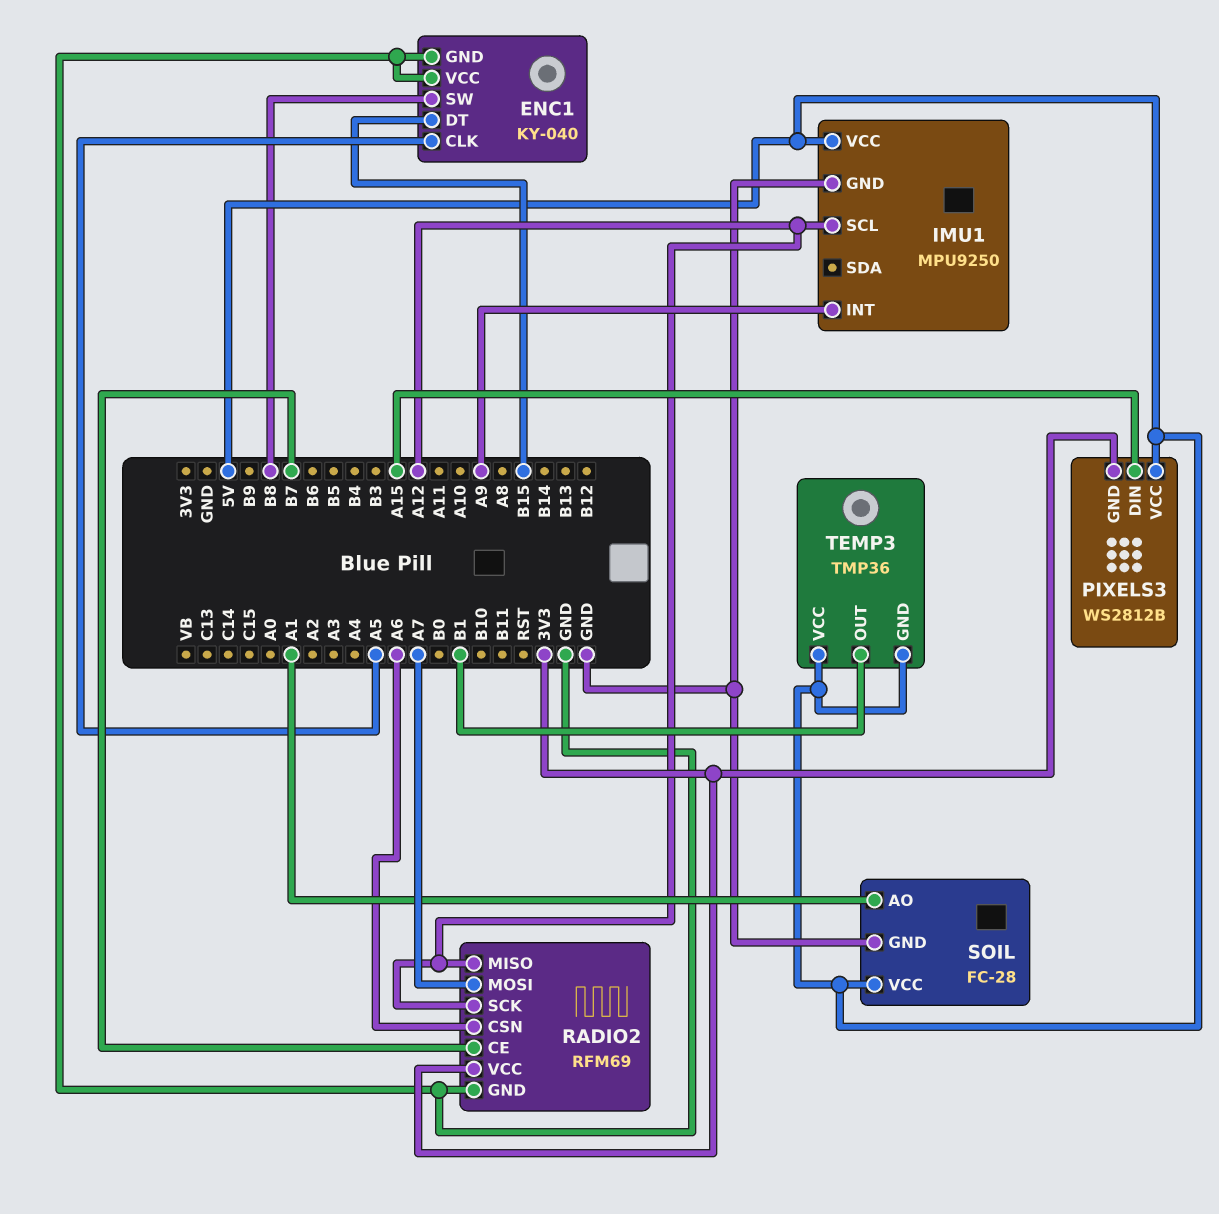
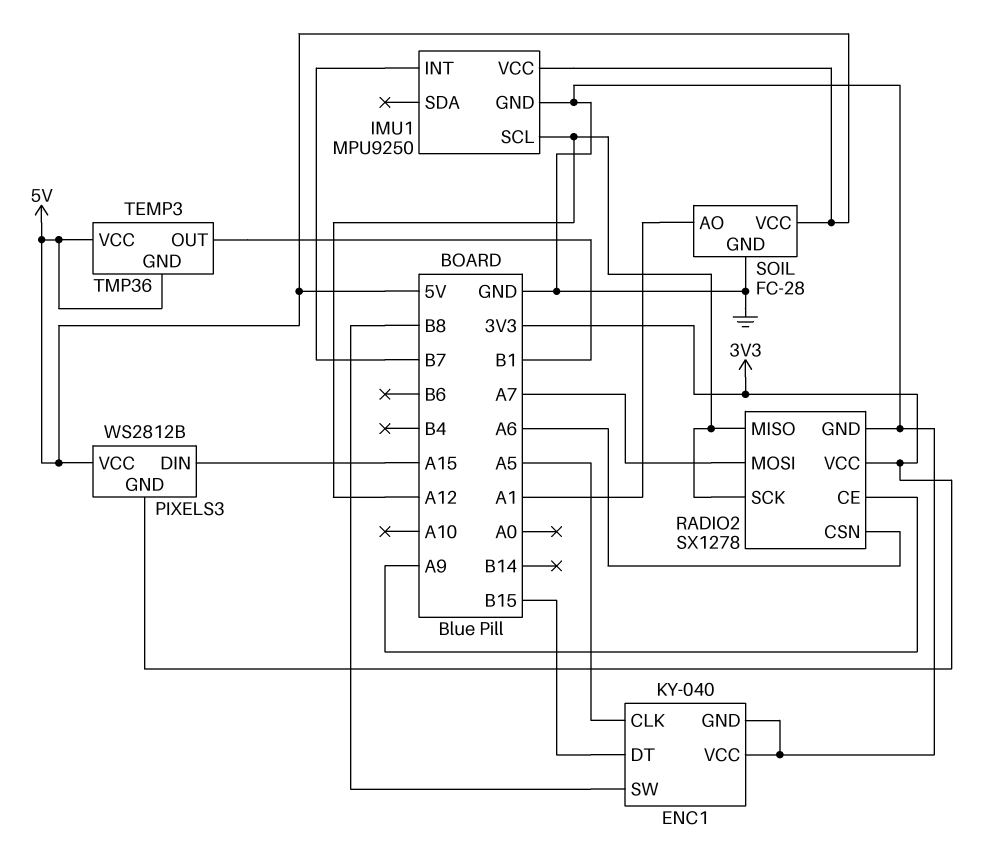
IMU1 pin INT: A9 -> B7
RADIO2: RFM69 -> SX1278
RADIO2 pin CE: B7 -> A9

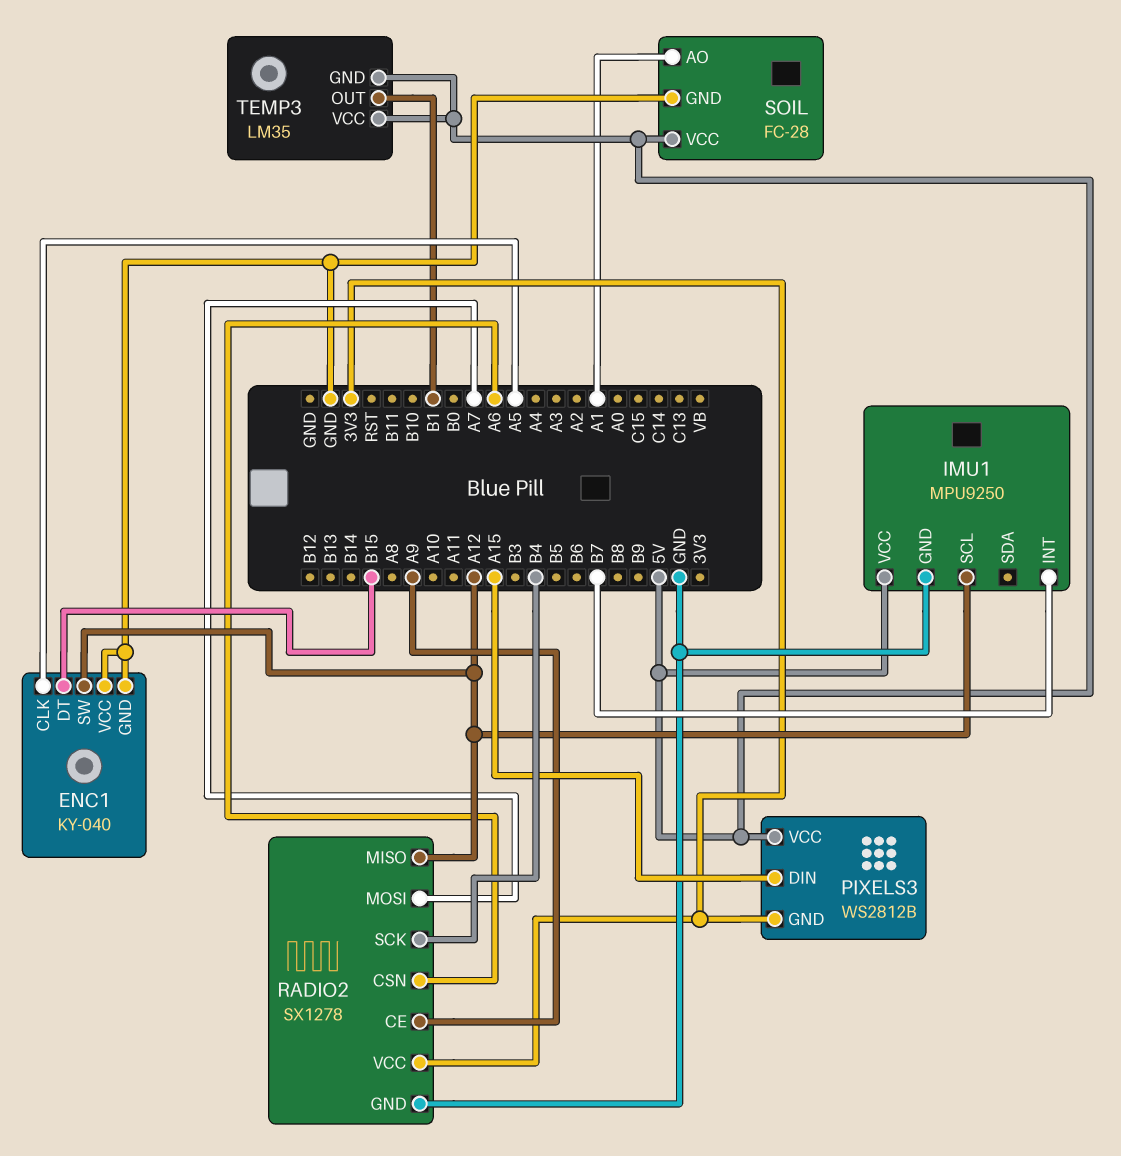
ENC1 pin SW: B8 -> A12
RADIO2 pin SCK: A12 -> B4
TEMP3: TMP36 -> LM35

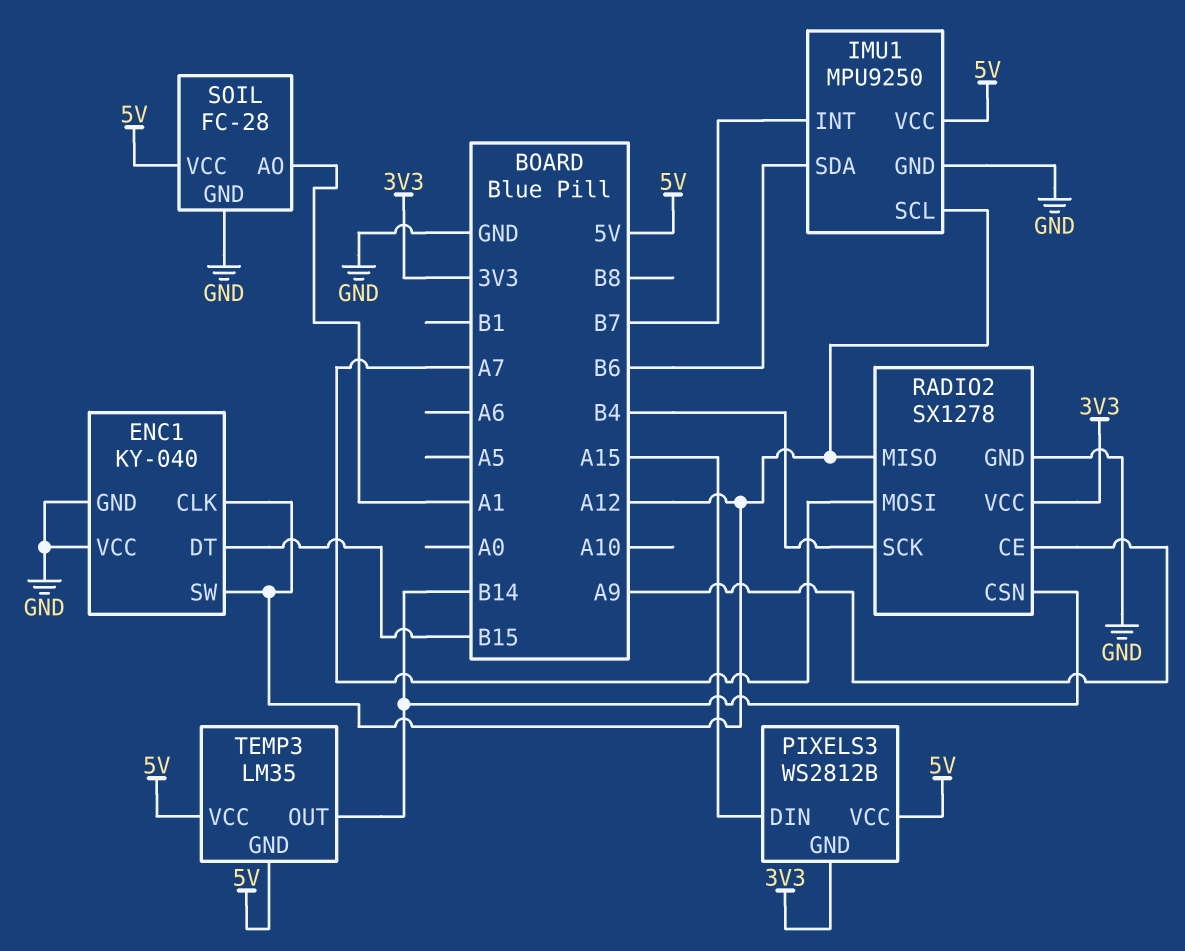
ENC1 pin CLK: A5 -> A12
IMU1 pin SDA: none -> B6
RADIO2 pin CSN: A6 -> B14
TEMP3 pin OUT: B1 -> B14

